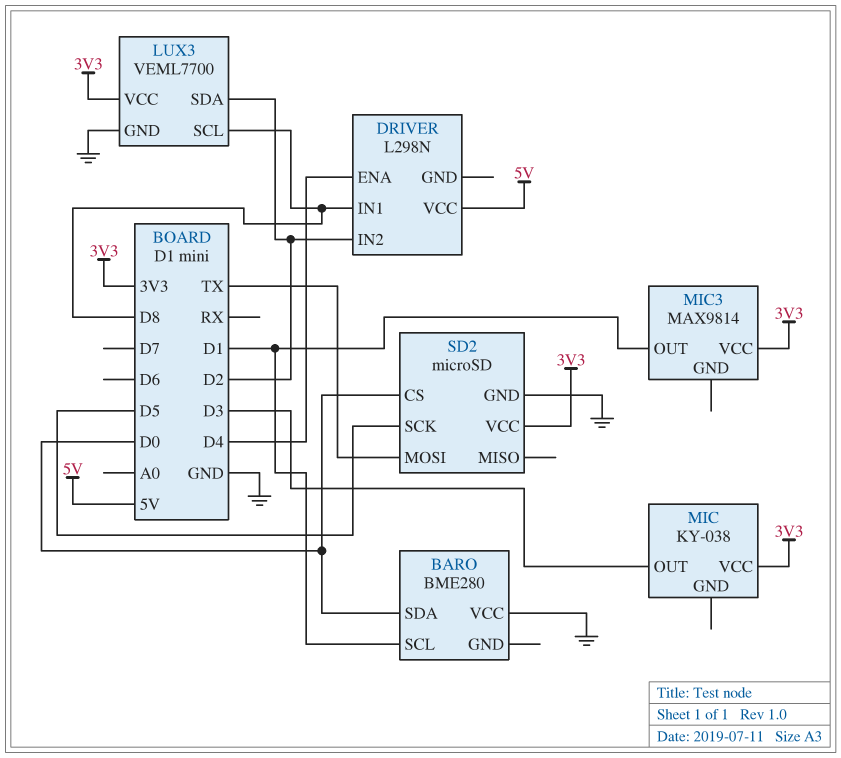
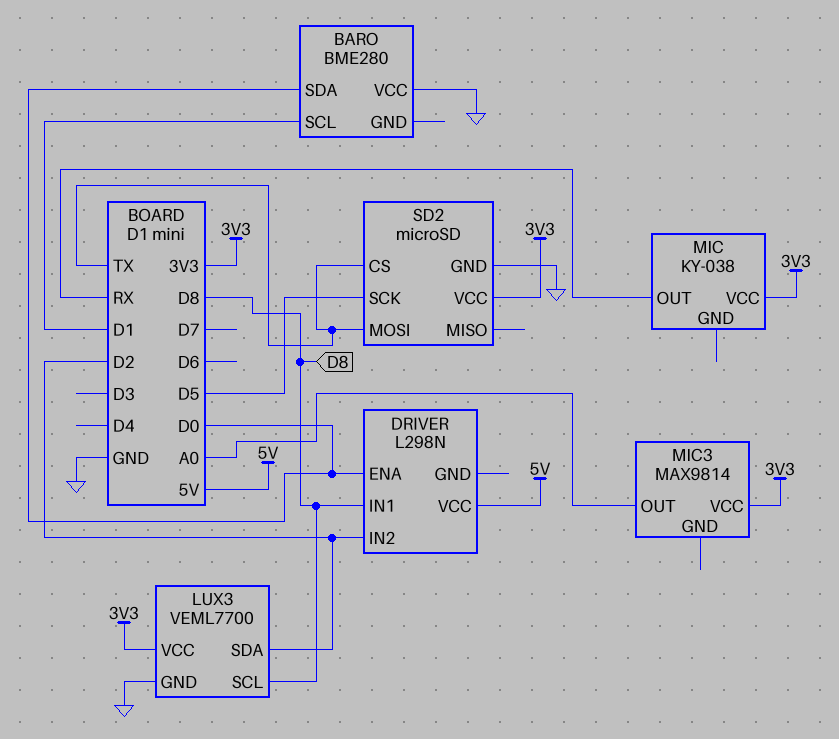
DRIVER pin ENA: D4 -> D0
MIC pin OUT: D3 -> RX
MIC3 pin OUT: D1 -> A0
SD2 pin CS: D0 -> TX

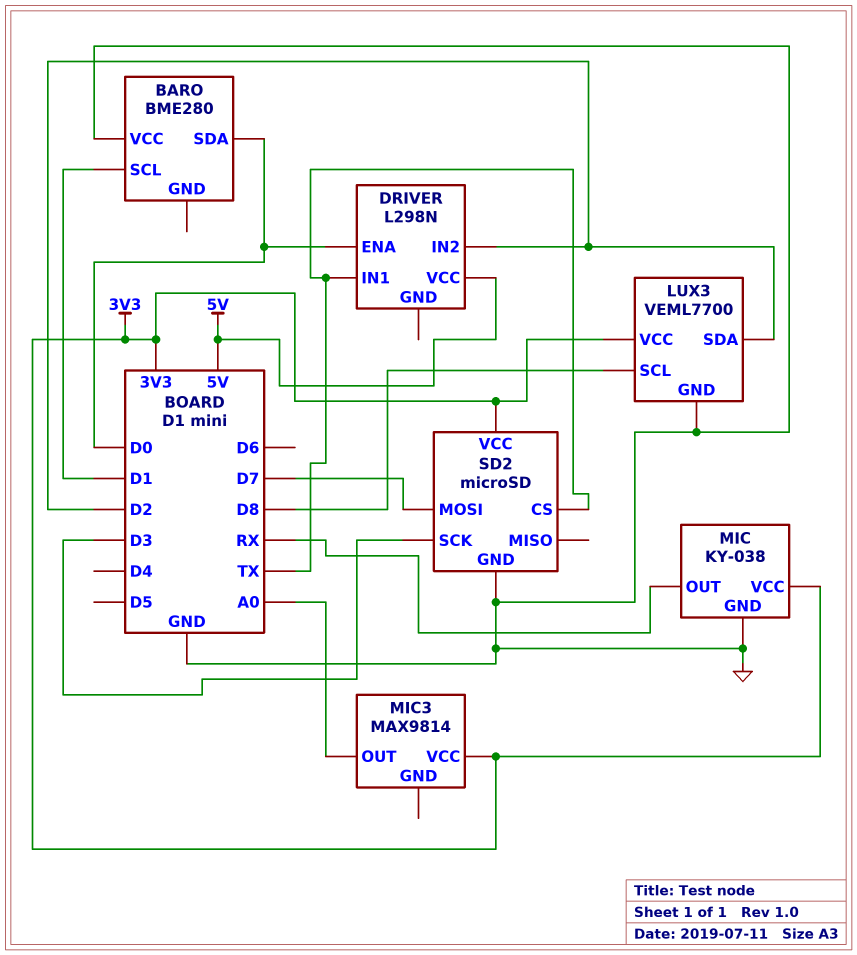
DRIVER pin IN1: D8 -> TX
MIC pin GND: none -> GND
SD2 pin MOSI: TX -> D7
SD2 pin SCK: D5 -> D3

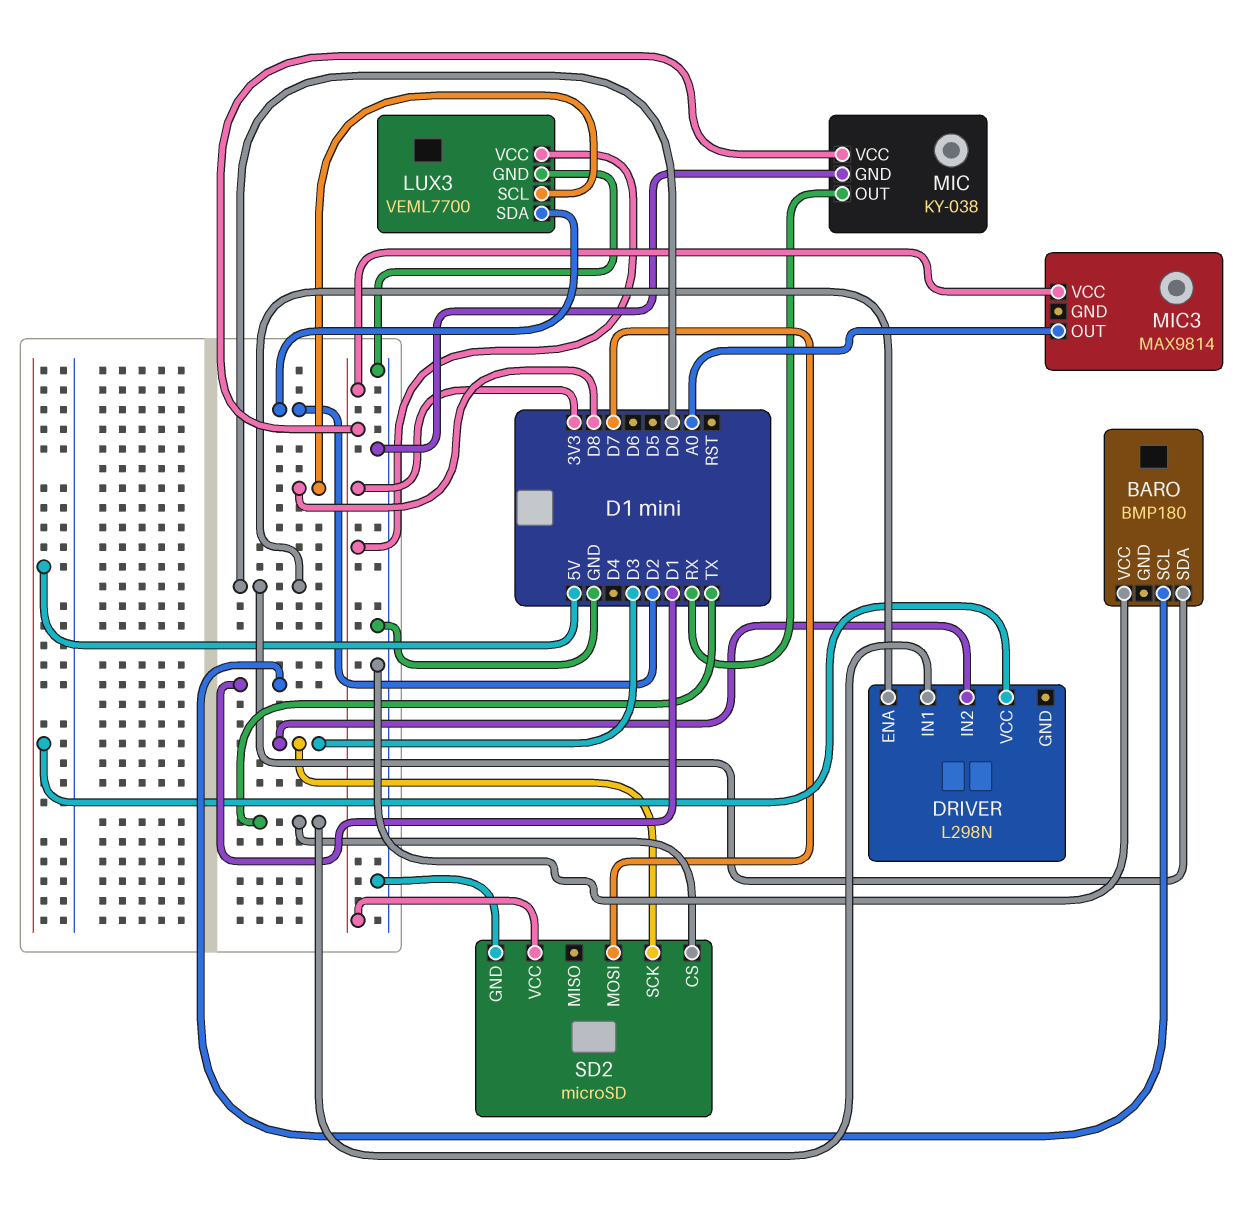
BARO: BME280 -> BMP180
DRIVER pin IN2: D2 -> D3

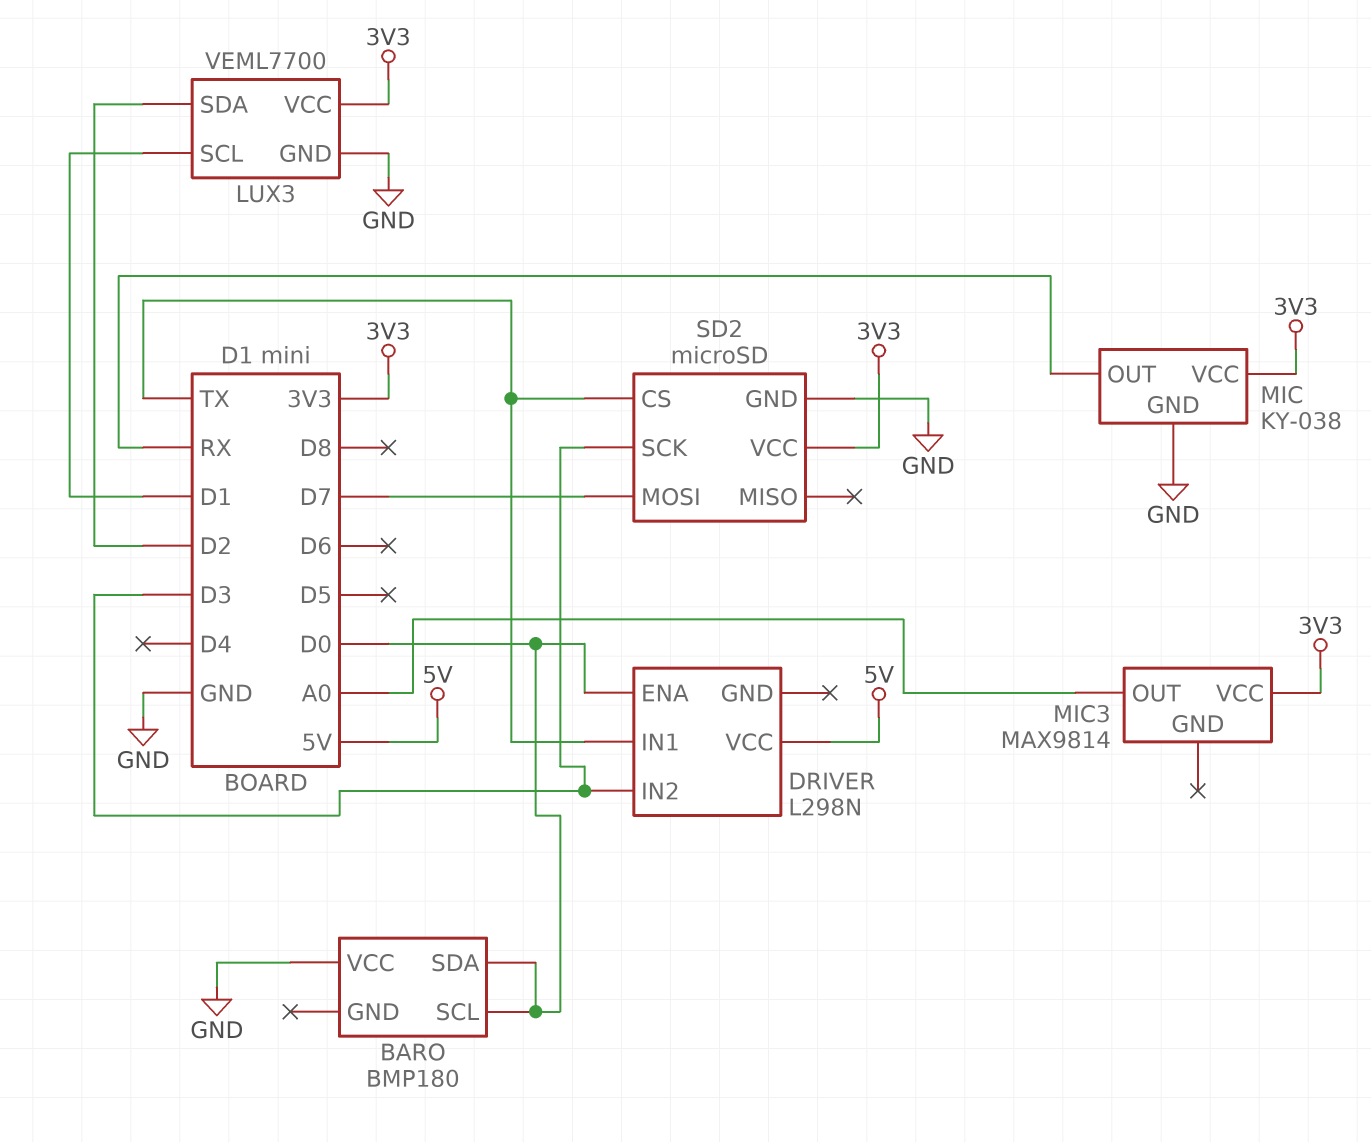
BARO pin SCL: D1 -> D0
LUX3 pin SCL: D8 -> D1

